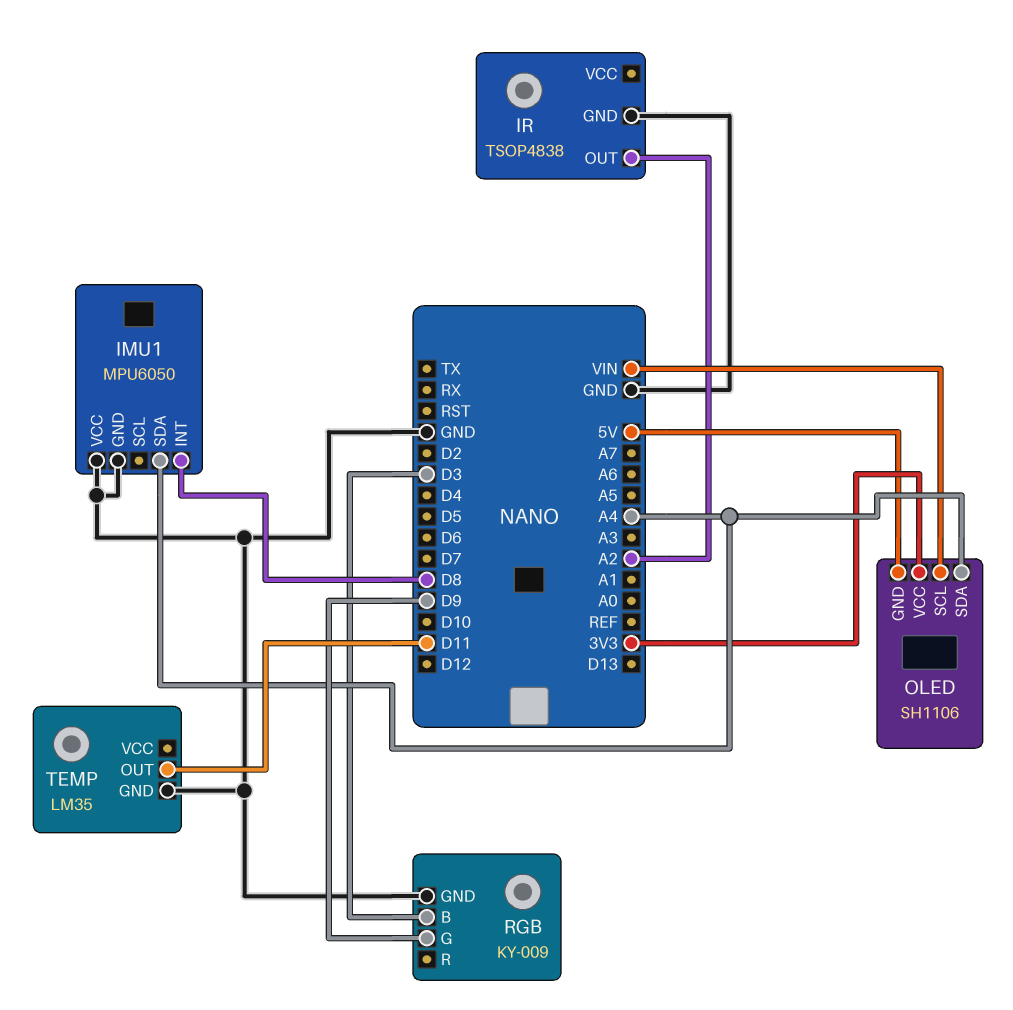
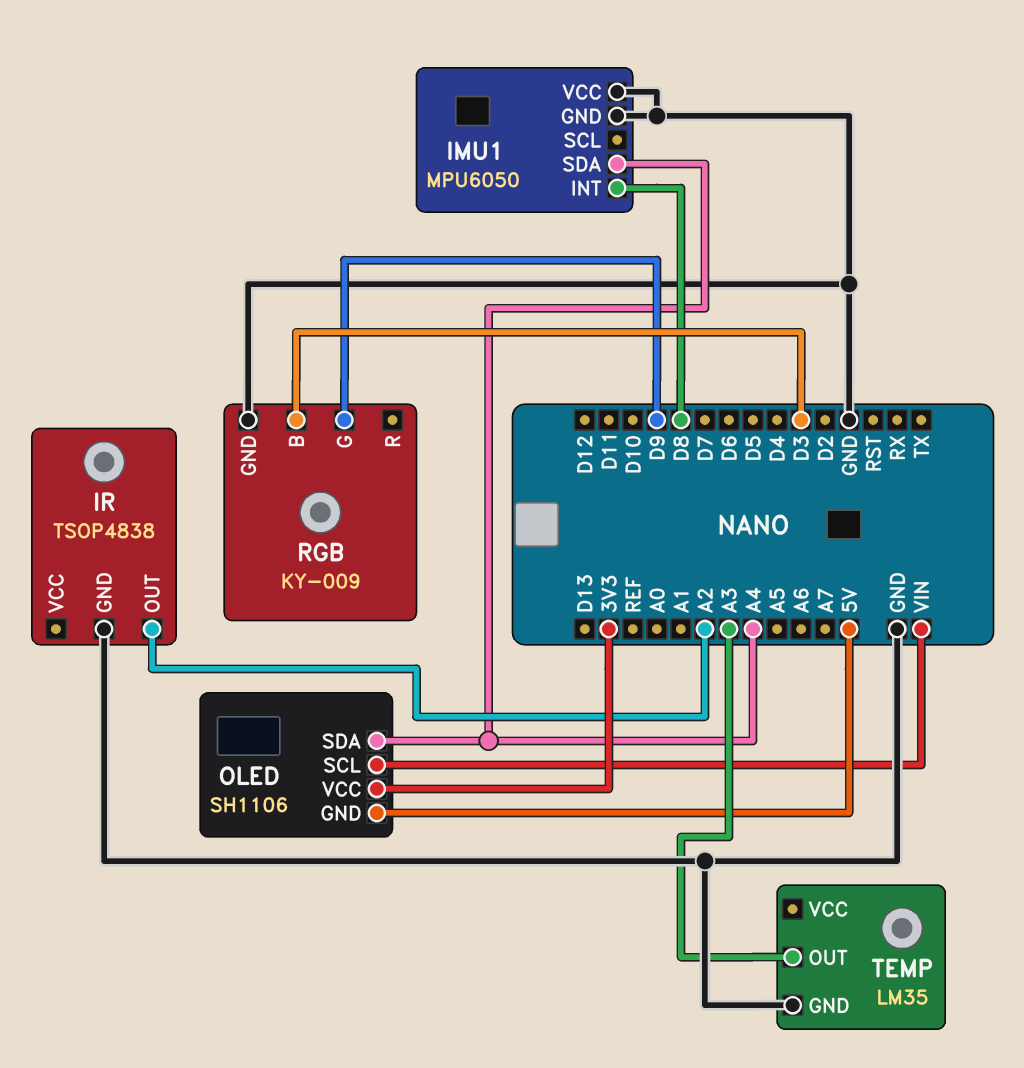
TEMP pin OUT: D11 -> A3

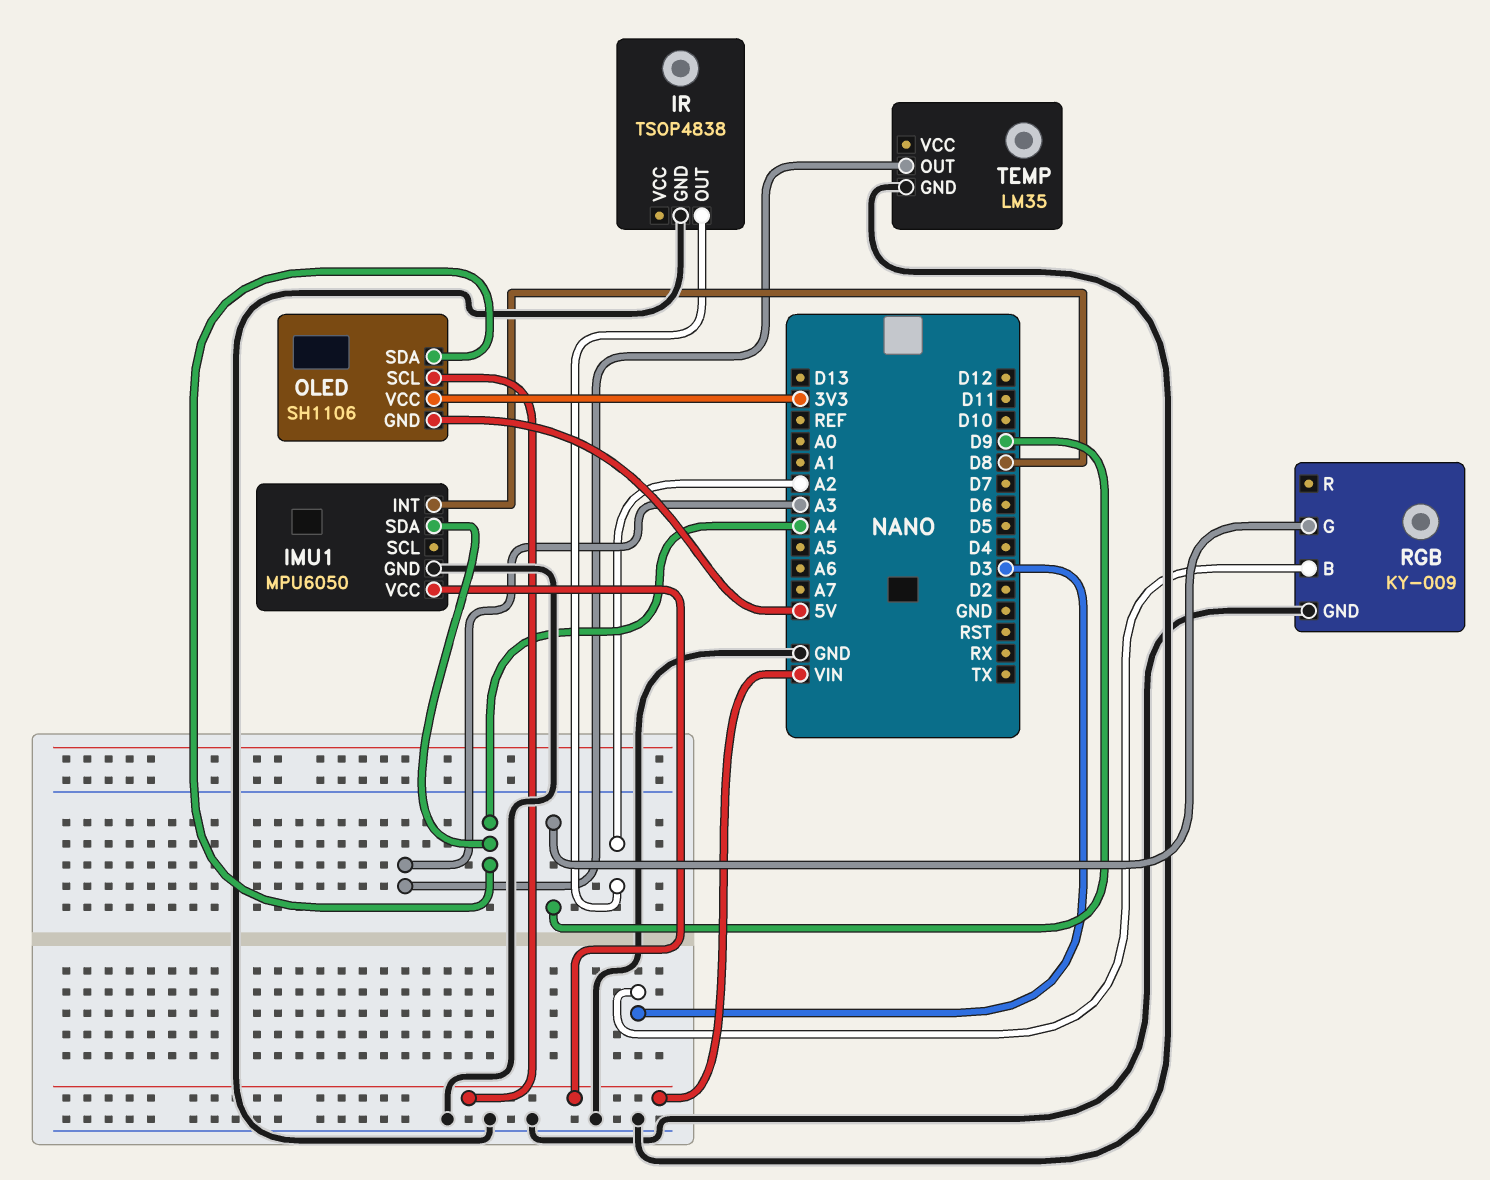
IMU1 pin VCC: GND -> VIN

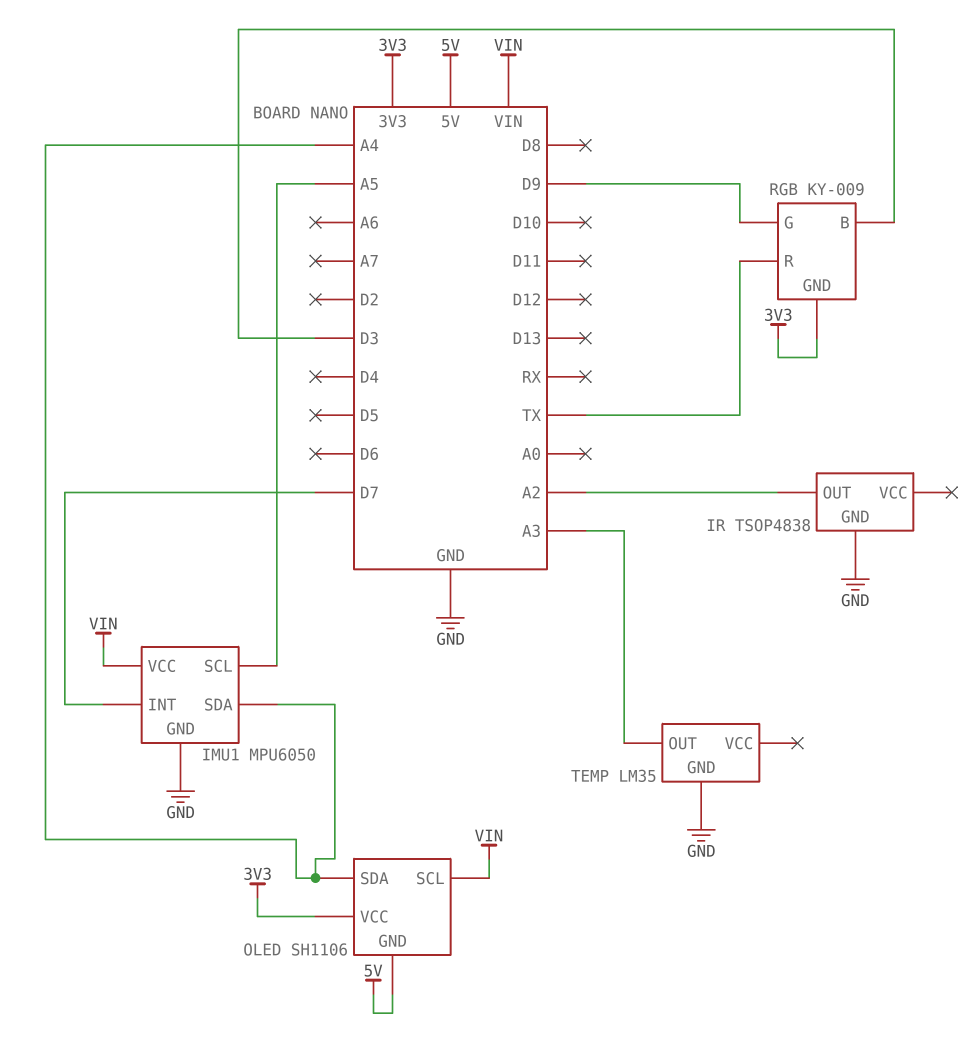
IMU1 pin INT: D8 -> D7
IMU1 pin SCL: none -> A5
RGB pin GND: GND -> 3V3
RGB pin R: none -> TX

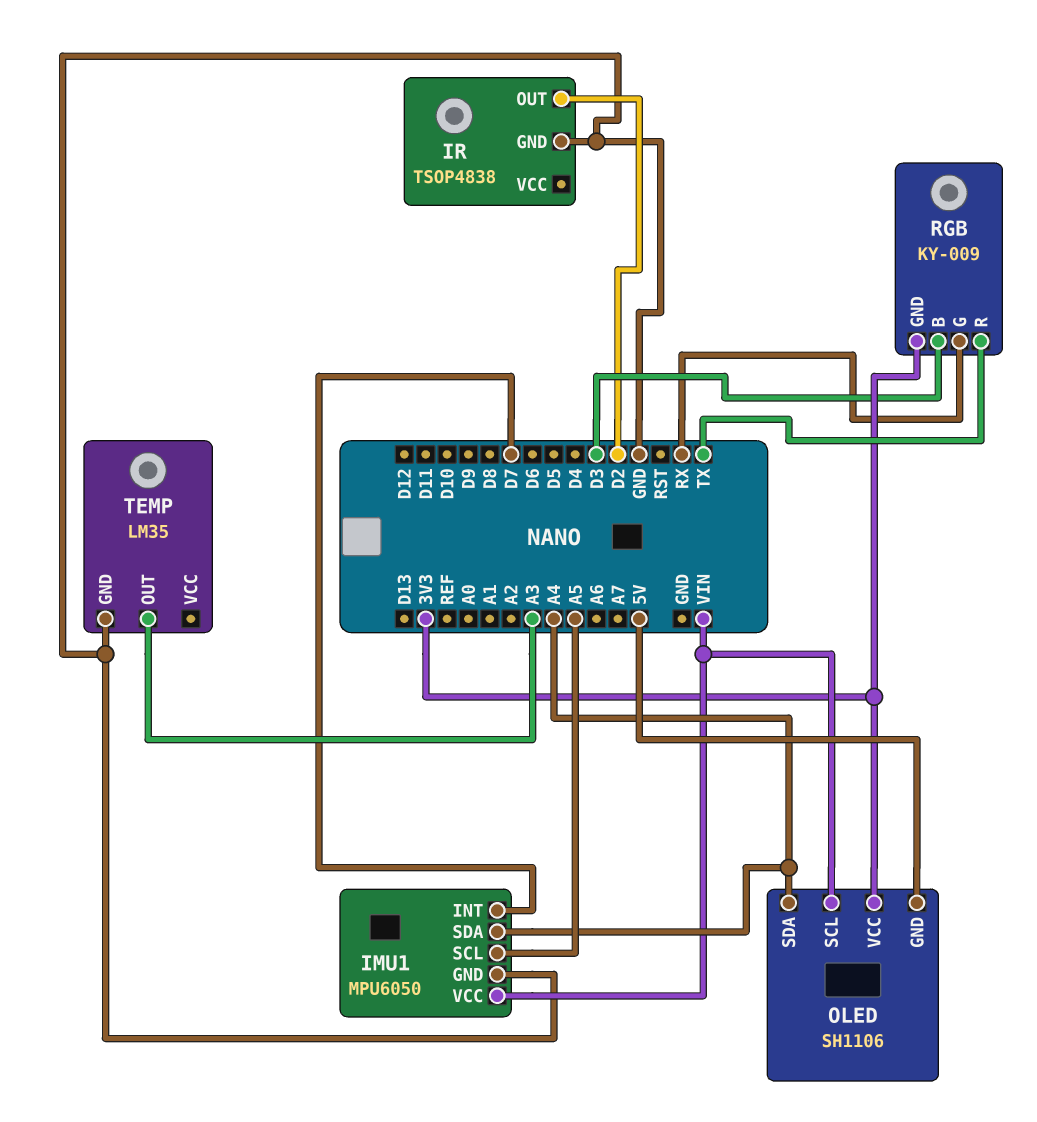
IR pin OUT: A2 -> D2
RGB pin G: D9 -> RX

